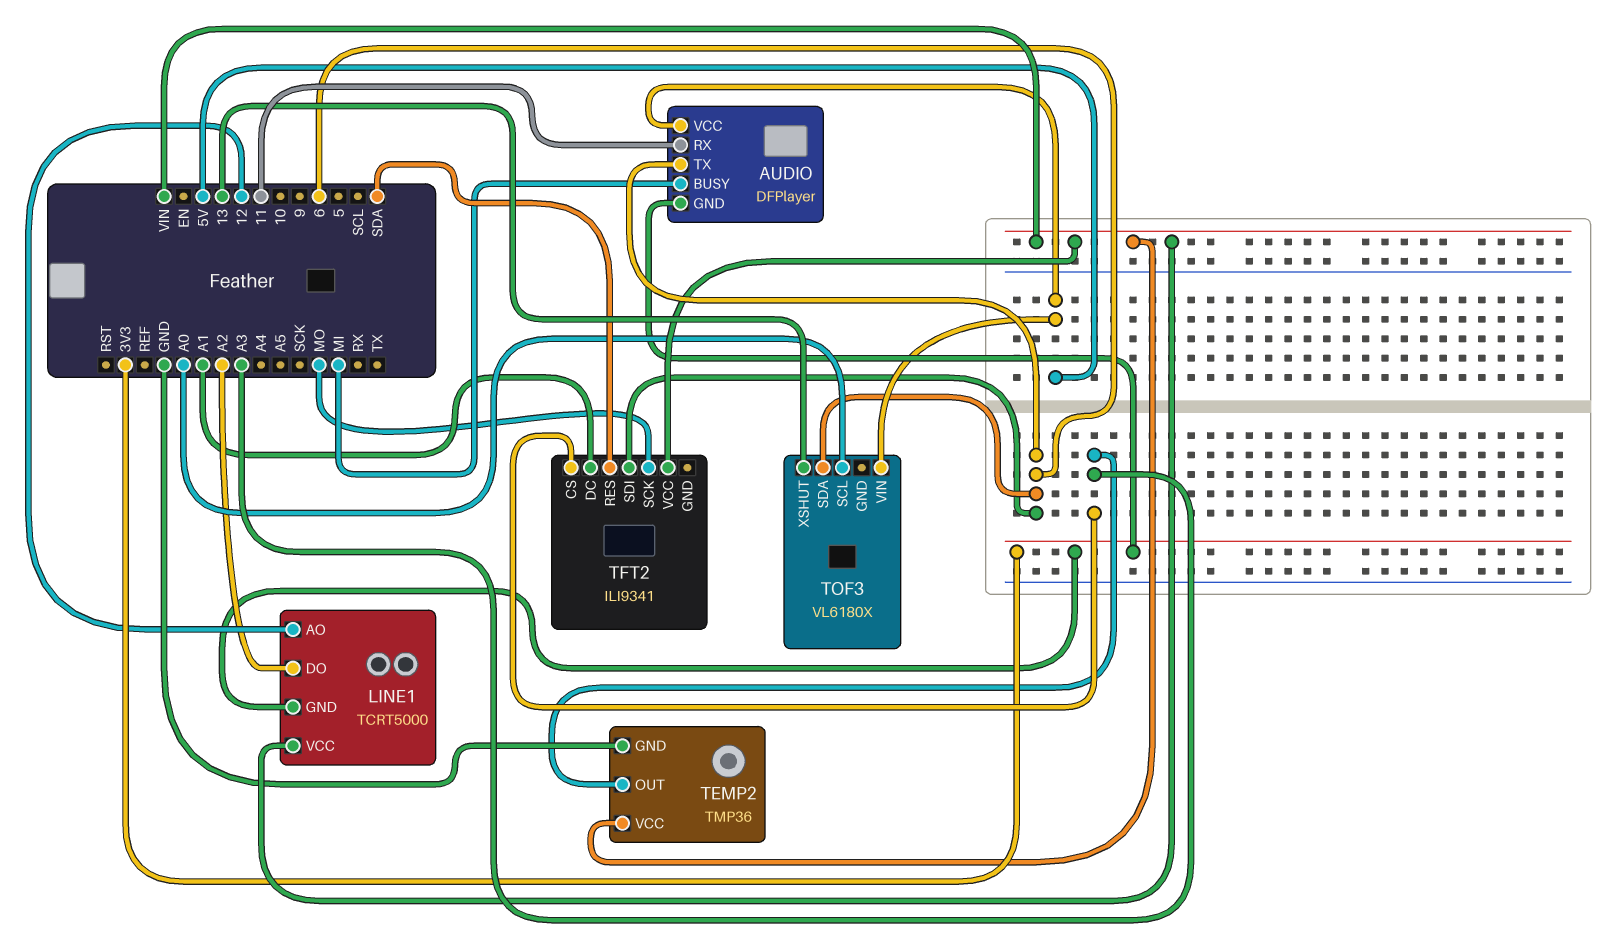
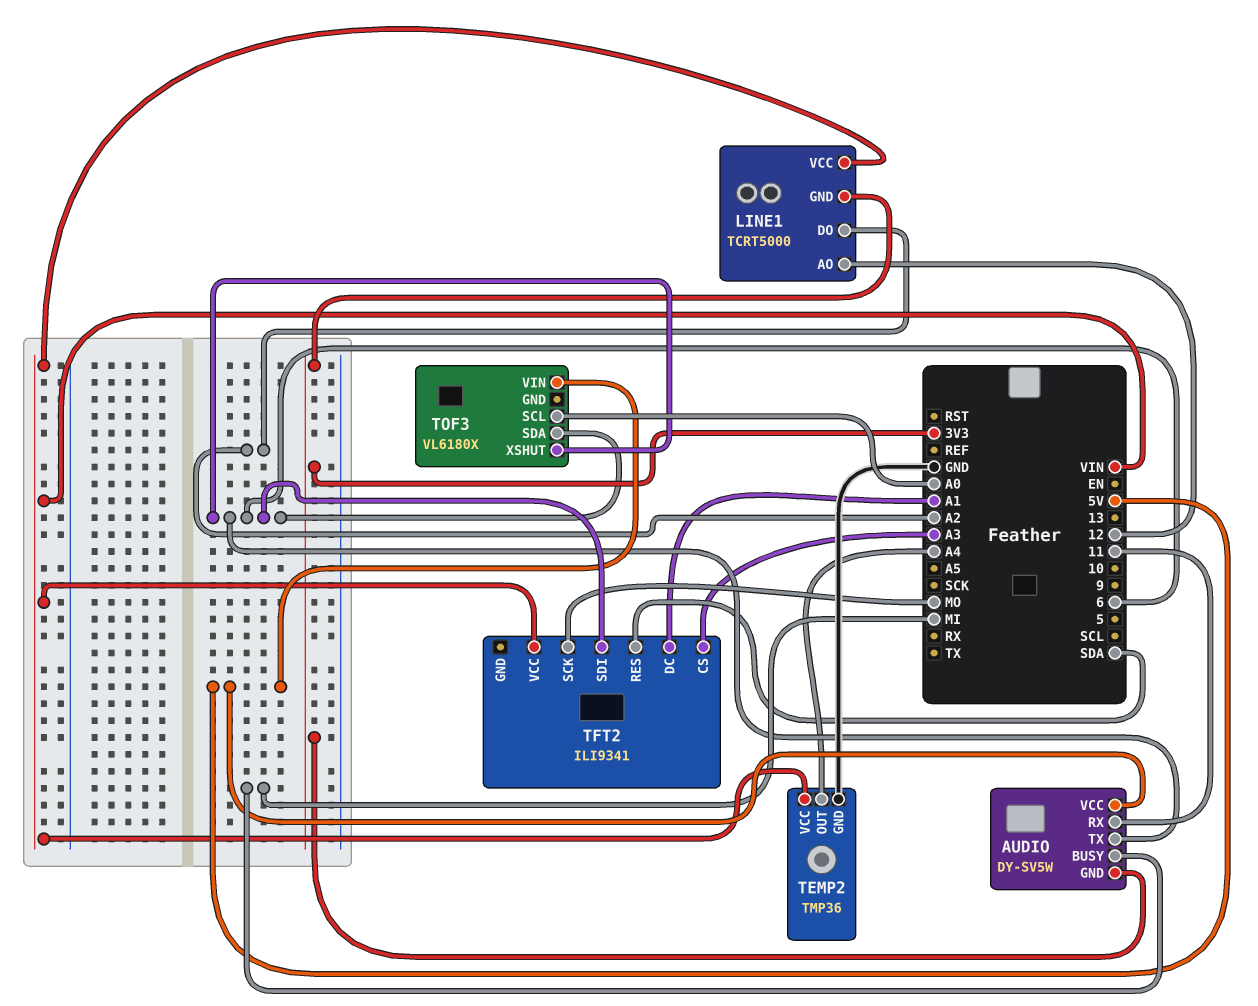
AUDIO: DFPlayer -> DY-SV5W
TEMP2 pin OUT: A3 -> A4
TOF3 pin XSHUT: 13 -> 6

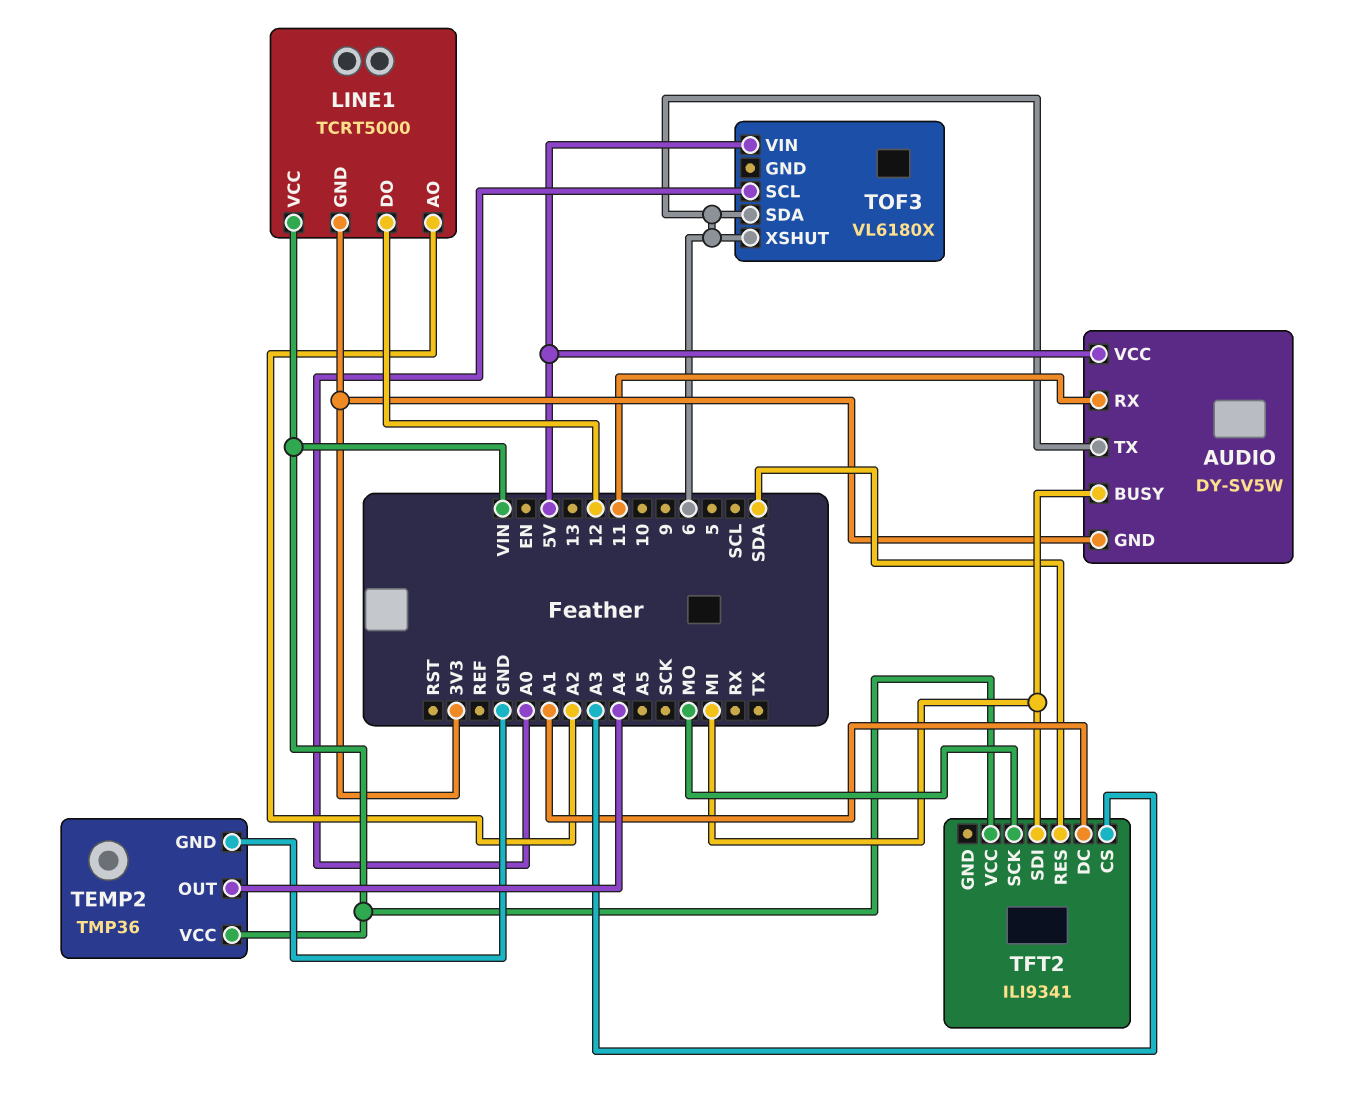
LINE1 pin AO: 12 -> A2
LINE1 pin DO: A2 -> 12
TFT2 pin SDI: 6 -> MI

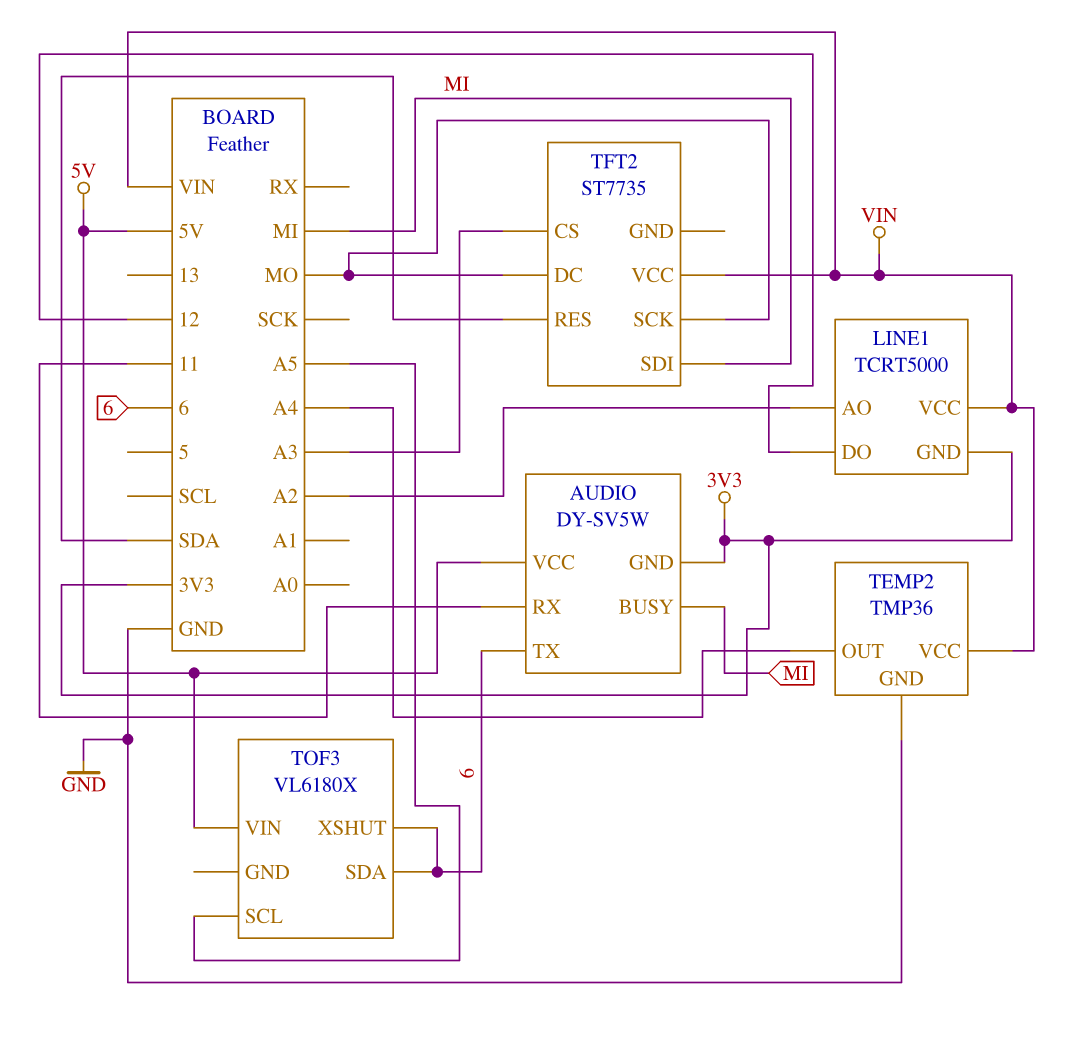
TFT2: ILI9341 -> ST7735
TFT2 pin DC: A1 -> MO
TOF3 pin SCL: A0 -> A5

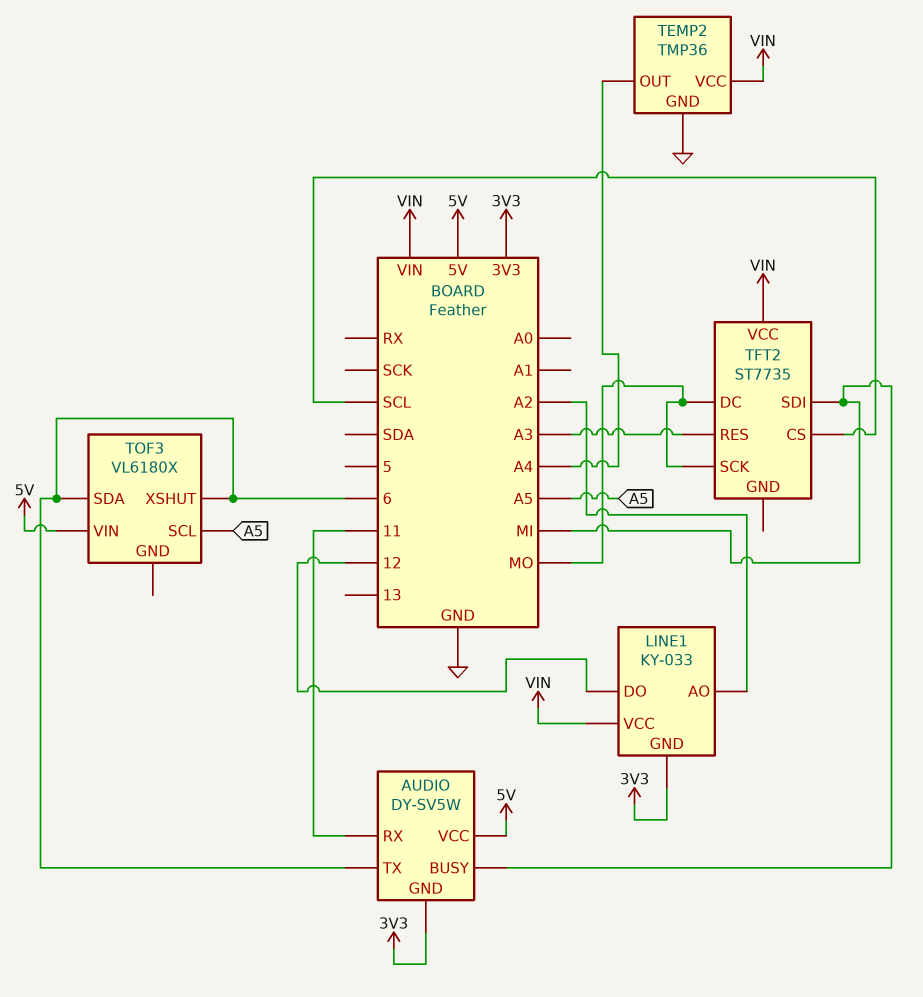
LINE1: TCRT5000 -> KY-033
TFT2 pin CS: A3 -> SCL
TFT2 pin RES: SDA -> A3

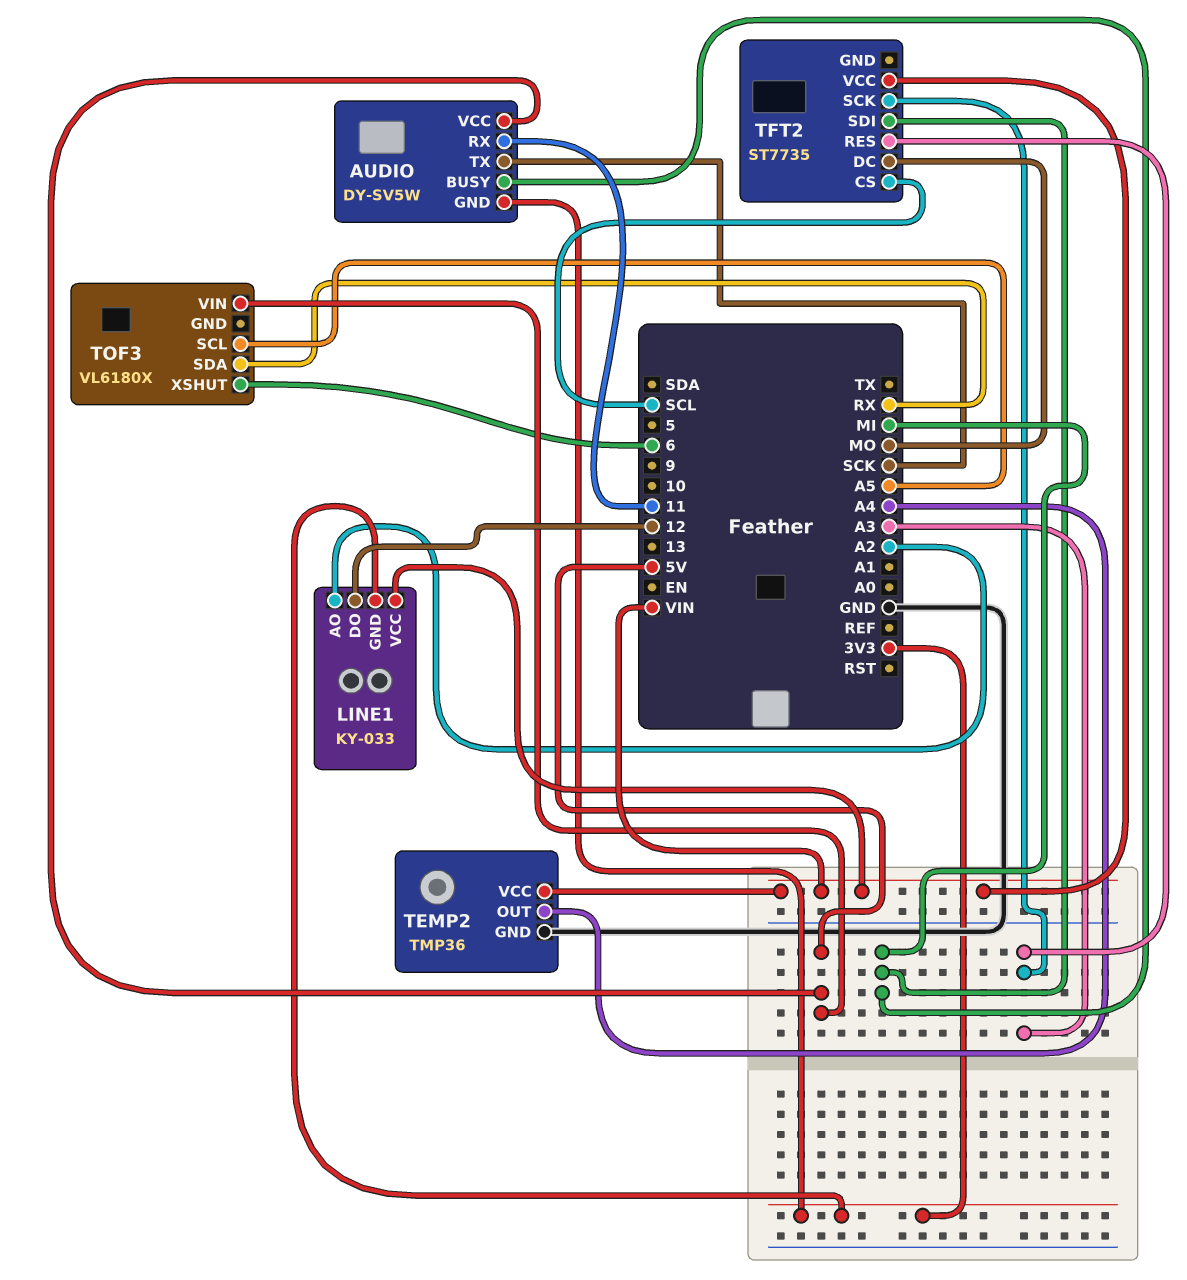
AUDIO pin TX: 6 -> SCK
TFT2 pin SCK: MO -> A3
TOF3 pin SDA: 6 -> RX

